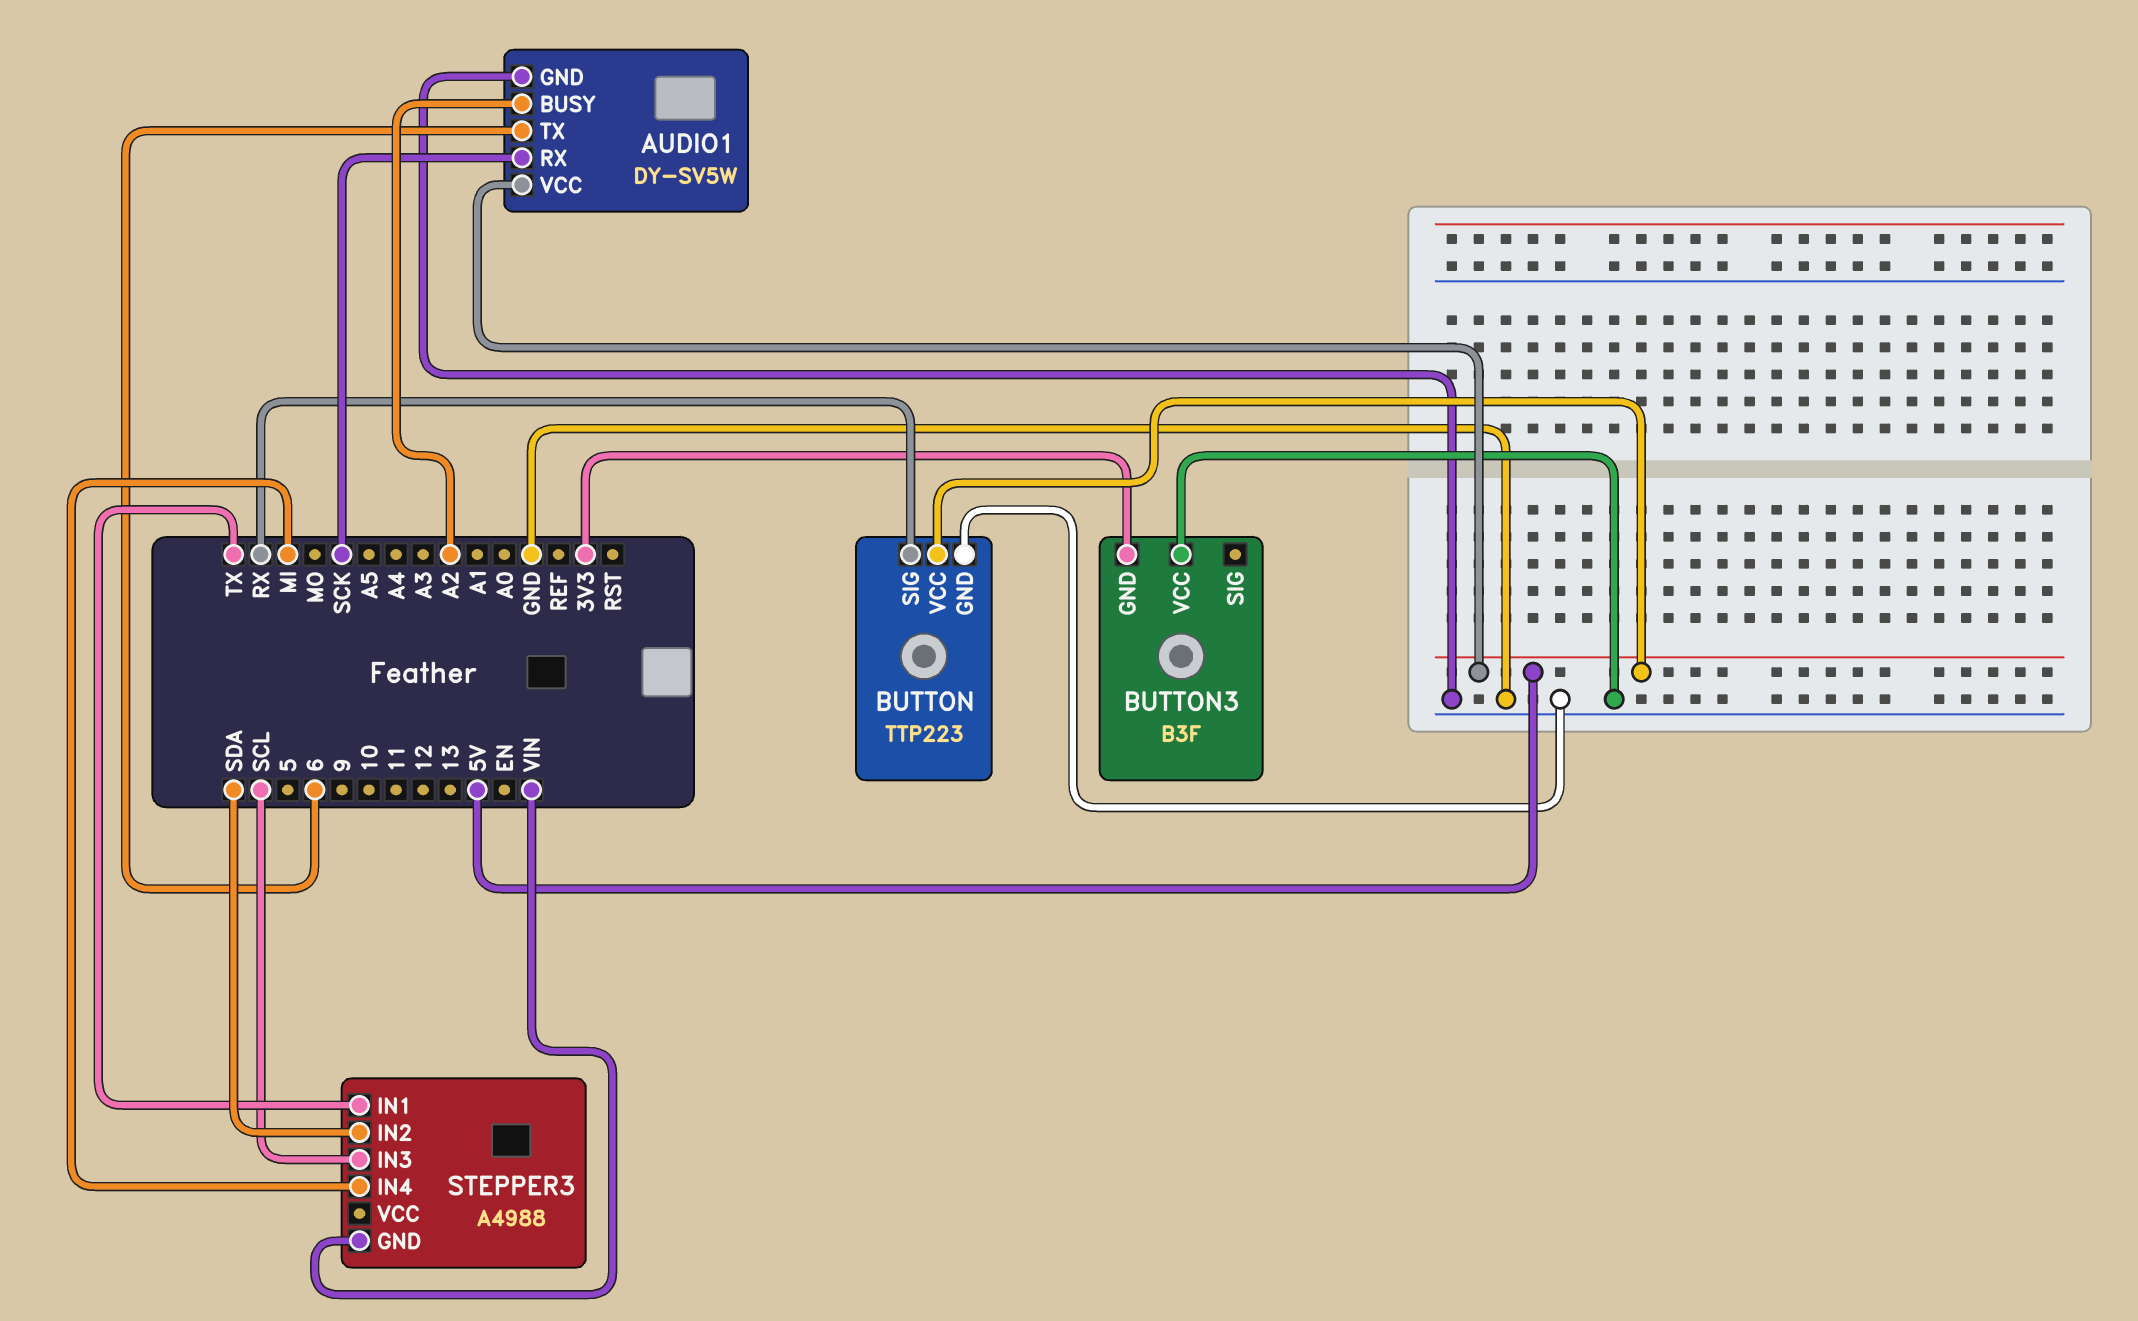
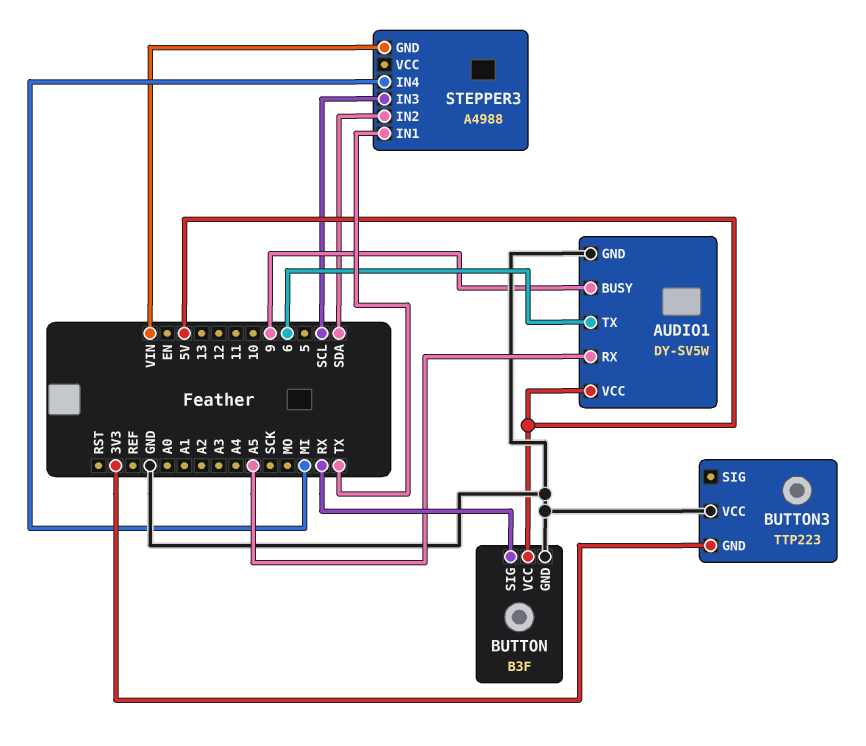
AUDIO1 pin BUSY: A2 -> 9
AUDIO1 pin RX: SCK -> A5
BUTTON: TTP223 -> B3F
BUTTON3: B3F -> TTP223

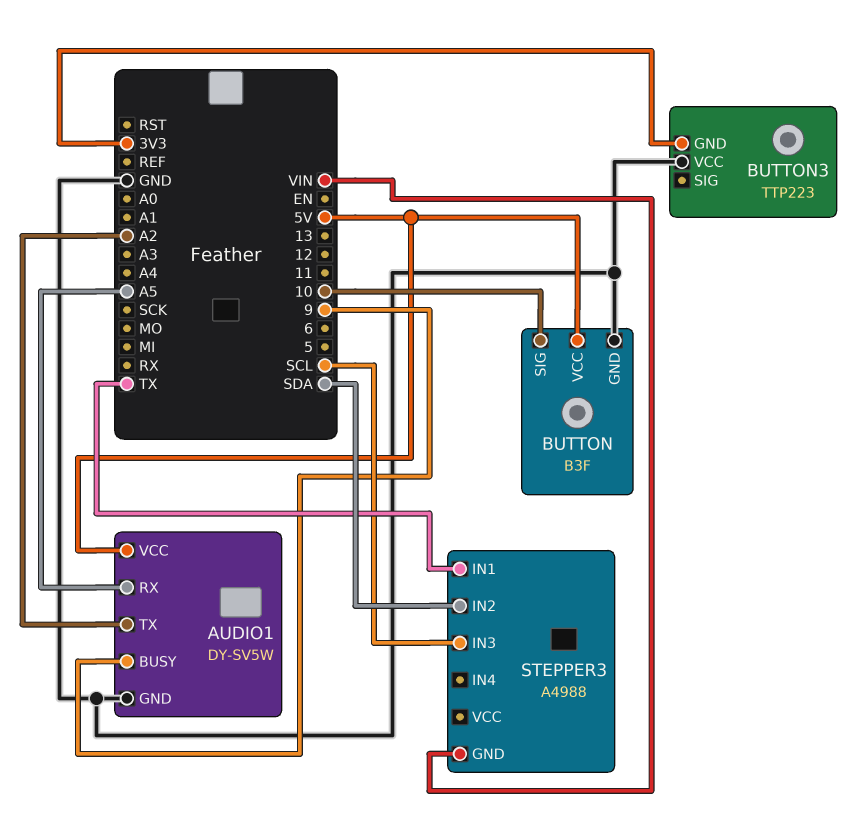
AUDIO1 pin TX: 6 -> A2
BUTTON pin SIG: RX -> 10
STEPPER3 pin IN4: MI -> none

